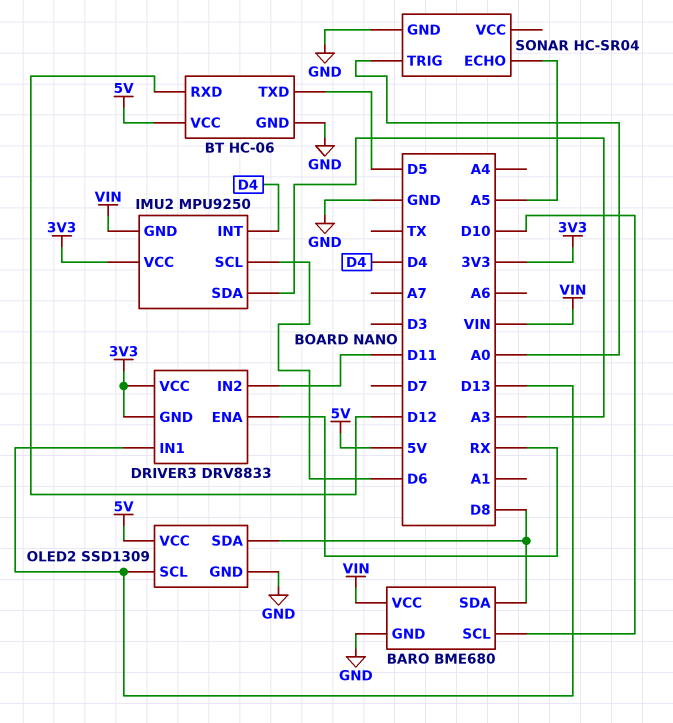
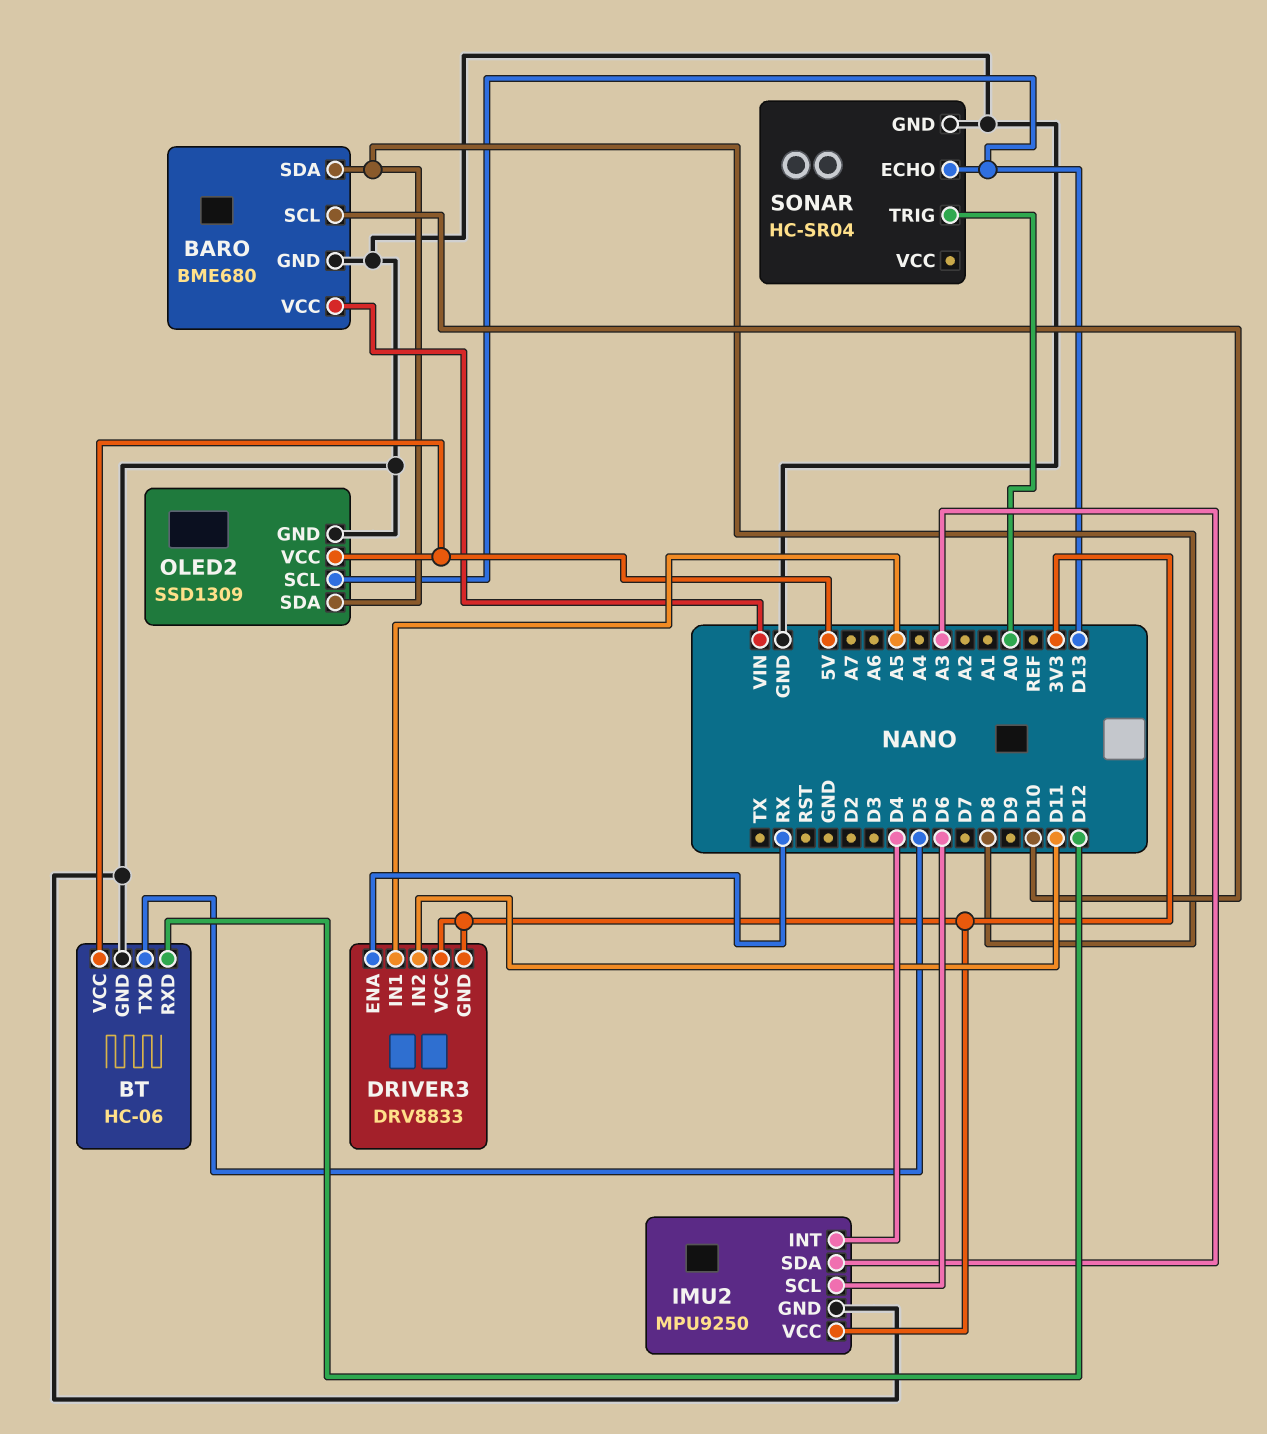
DRIVER3 pin IN1: D13 -> A5
IMU2 pin GND: VIN -> GND
SONAR pin ECHO: A5 -> D13

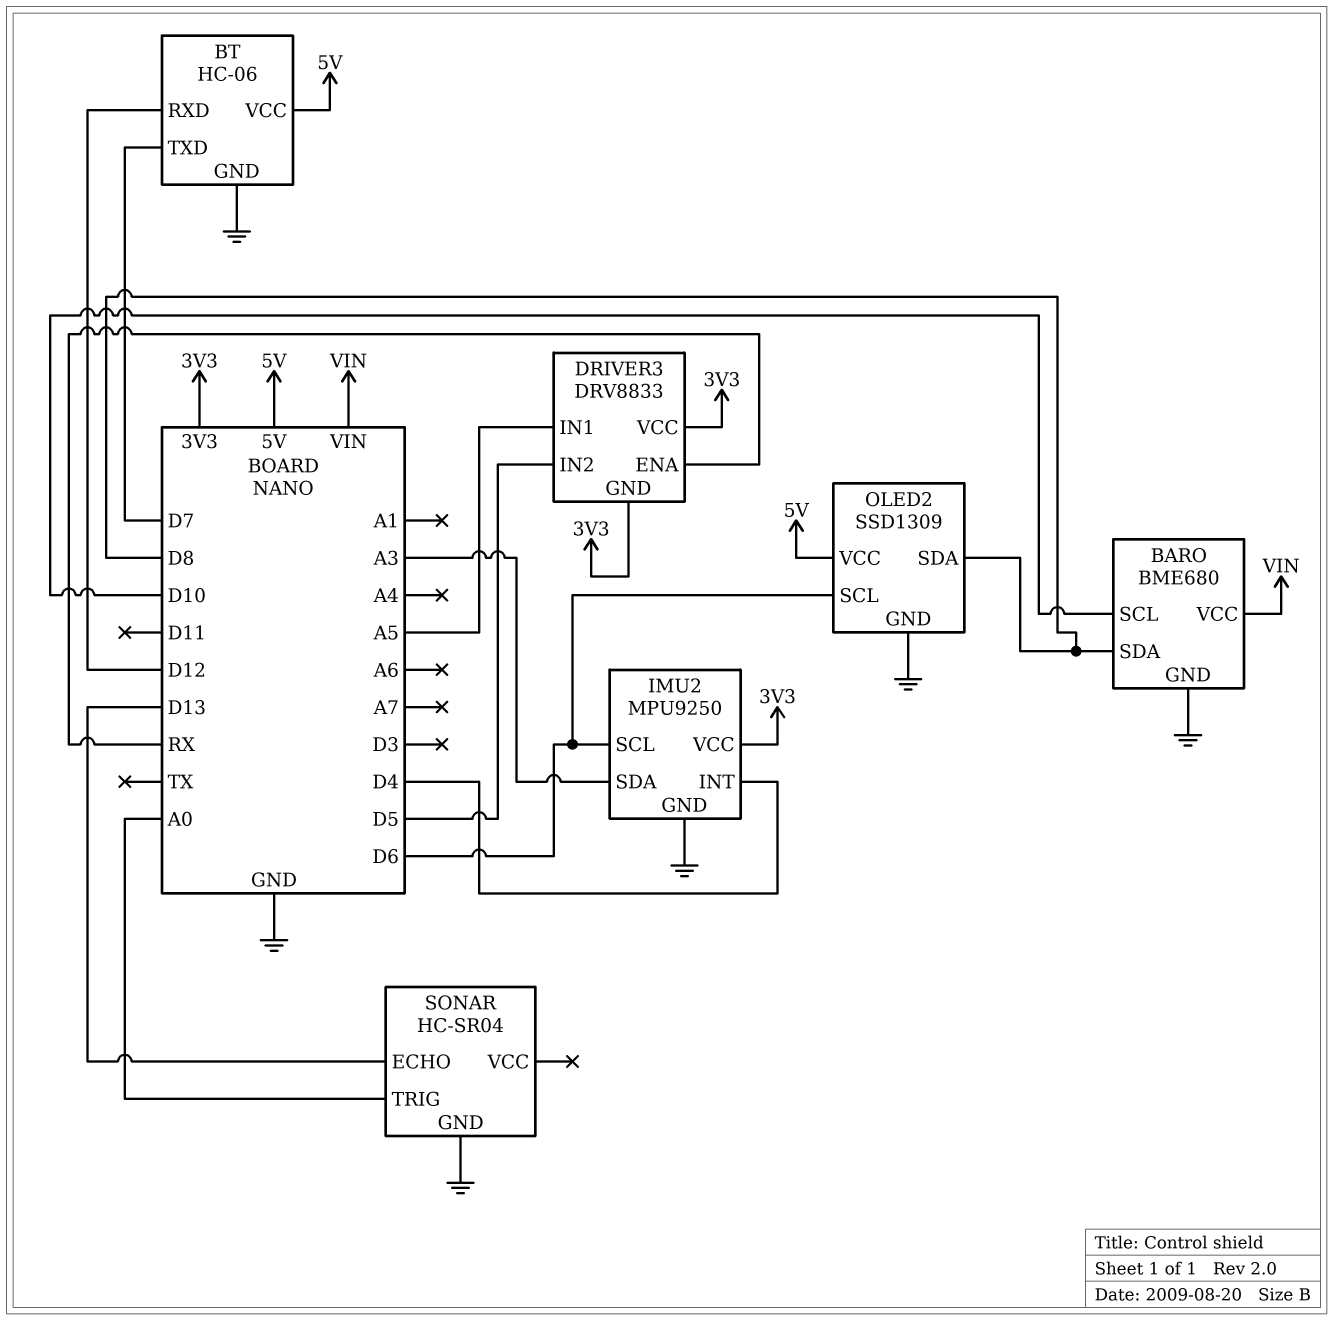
BT pin TXD: D5 -> D7
DRIVER3 pin IN2: D11 -> D5
OLED2 pin SCL: D13 -> D6

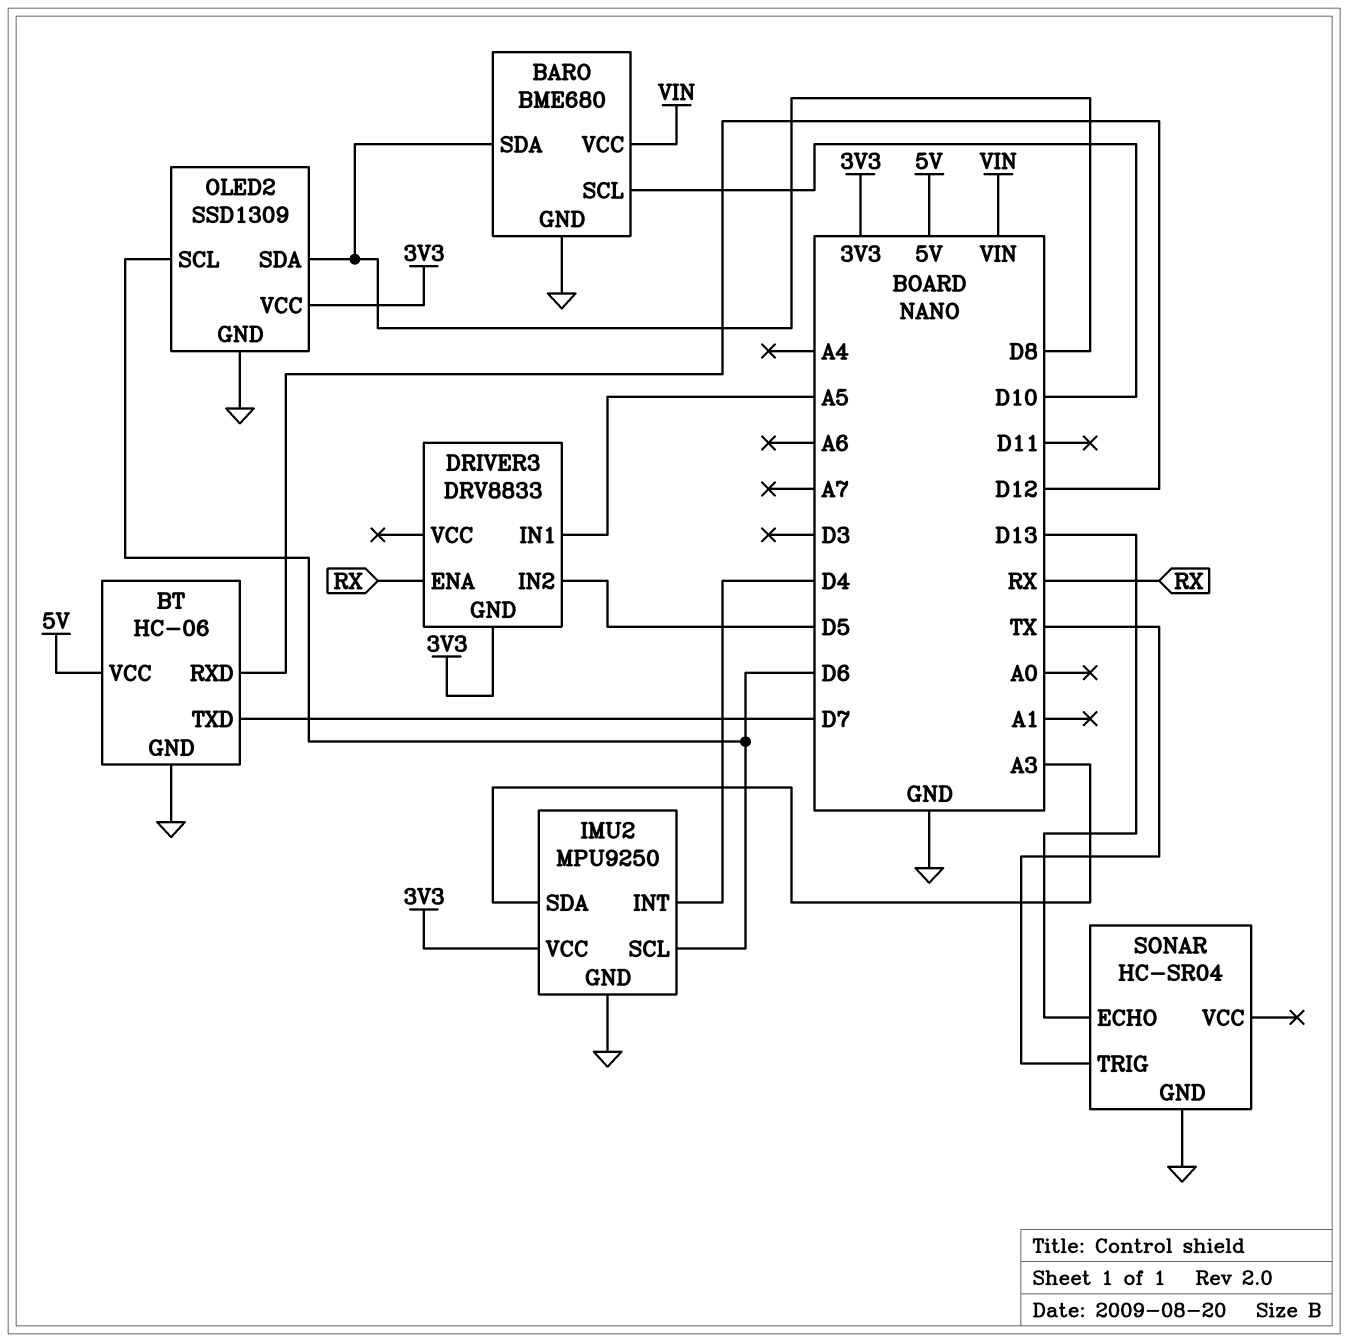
DRIVER3 pin VCC: 3V3 -> none
OLED2 pin VCC: 5V -> 3V3
SONAR pin TRIG: A0 -> TX

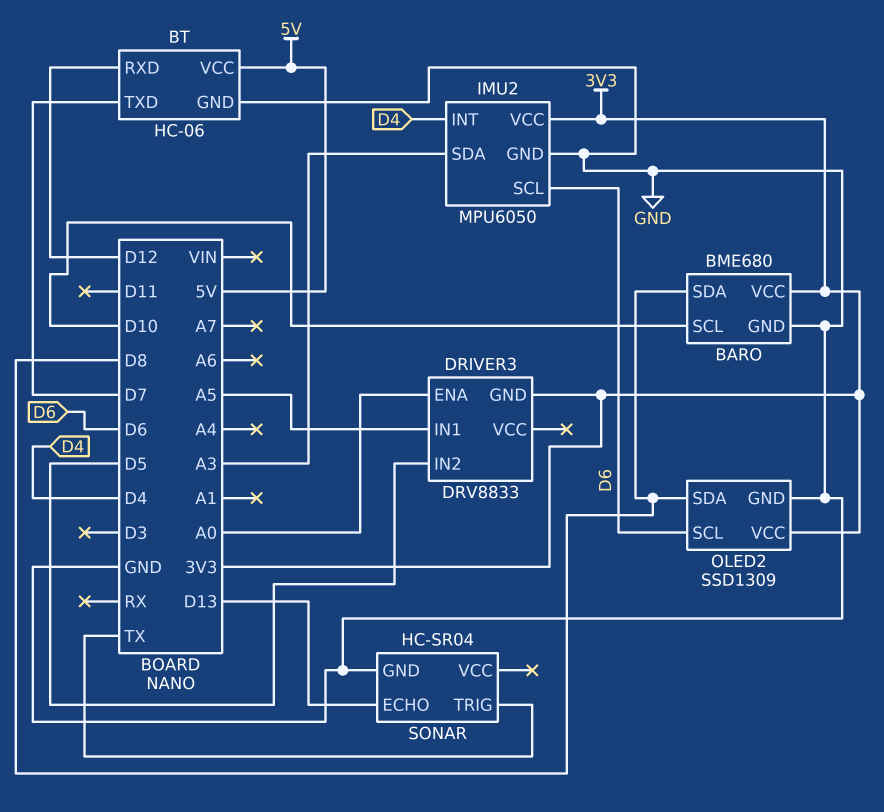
BARO pin VCC: VIN -> 3V3
DRIVER3 pin ENA: RX -> A0
IMU2: MPU9250 -> MPU6050

